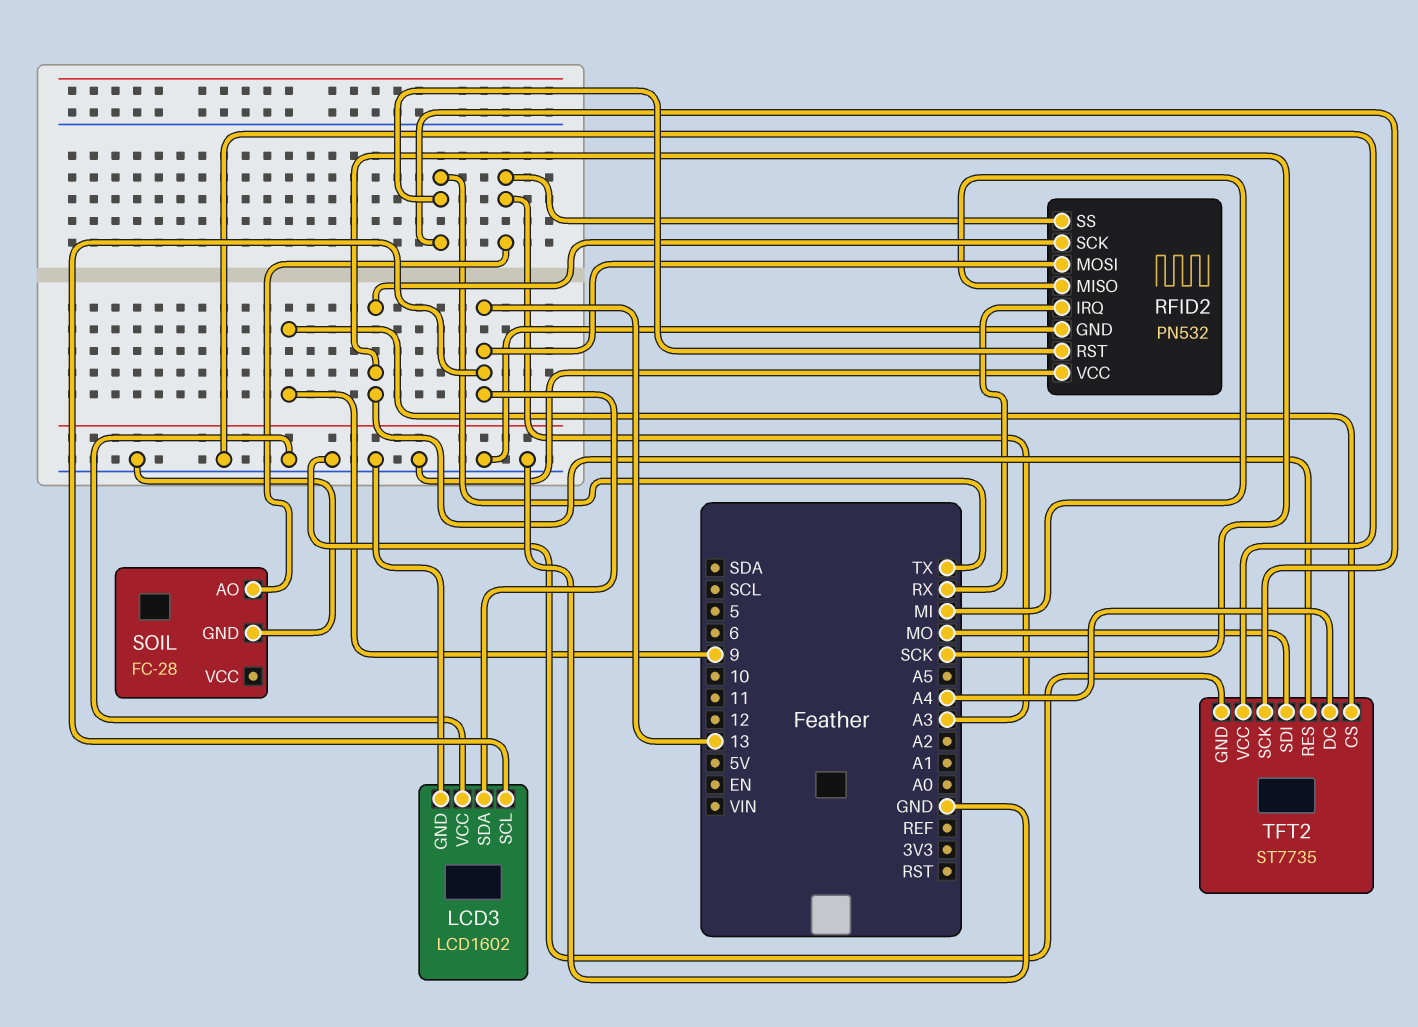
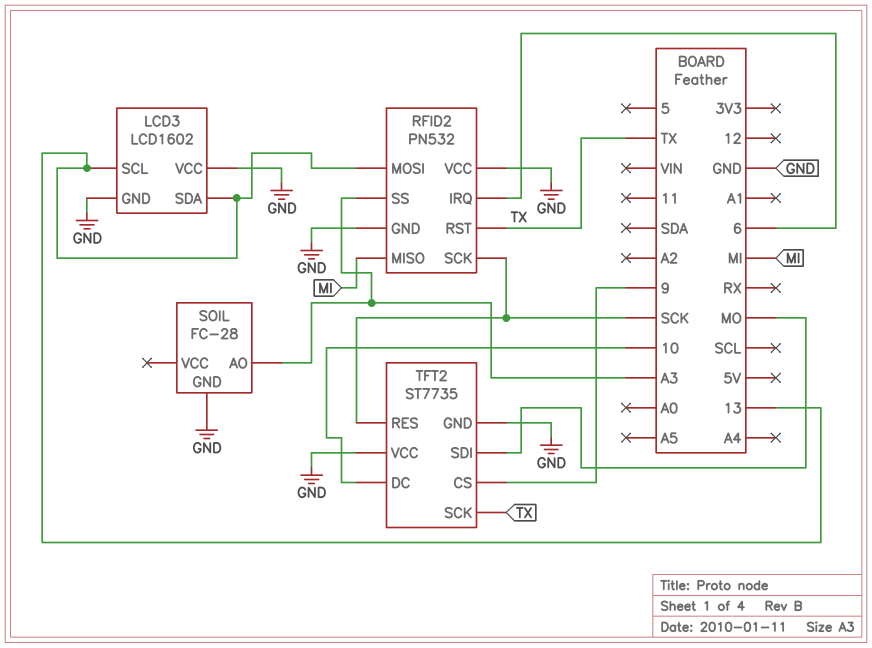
RFID2 pin IRQ: RX -> 6
TFT2 pin DC: A4 -> 10

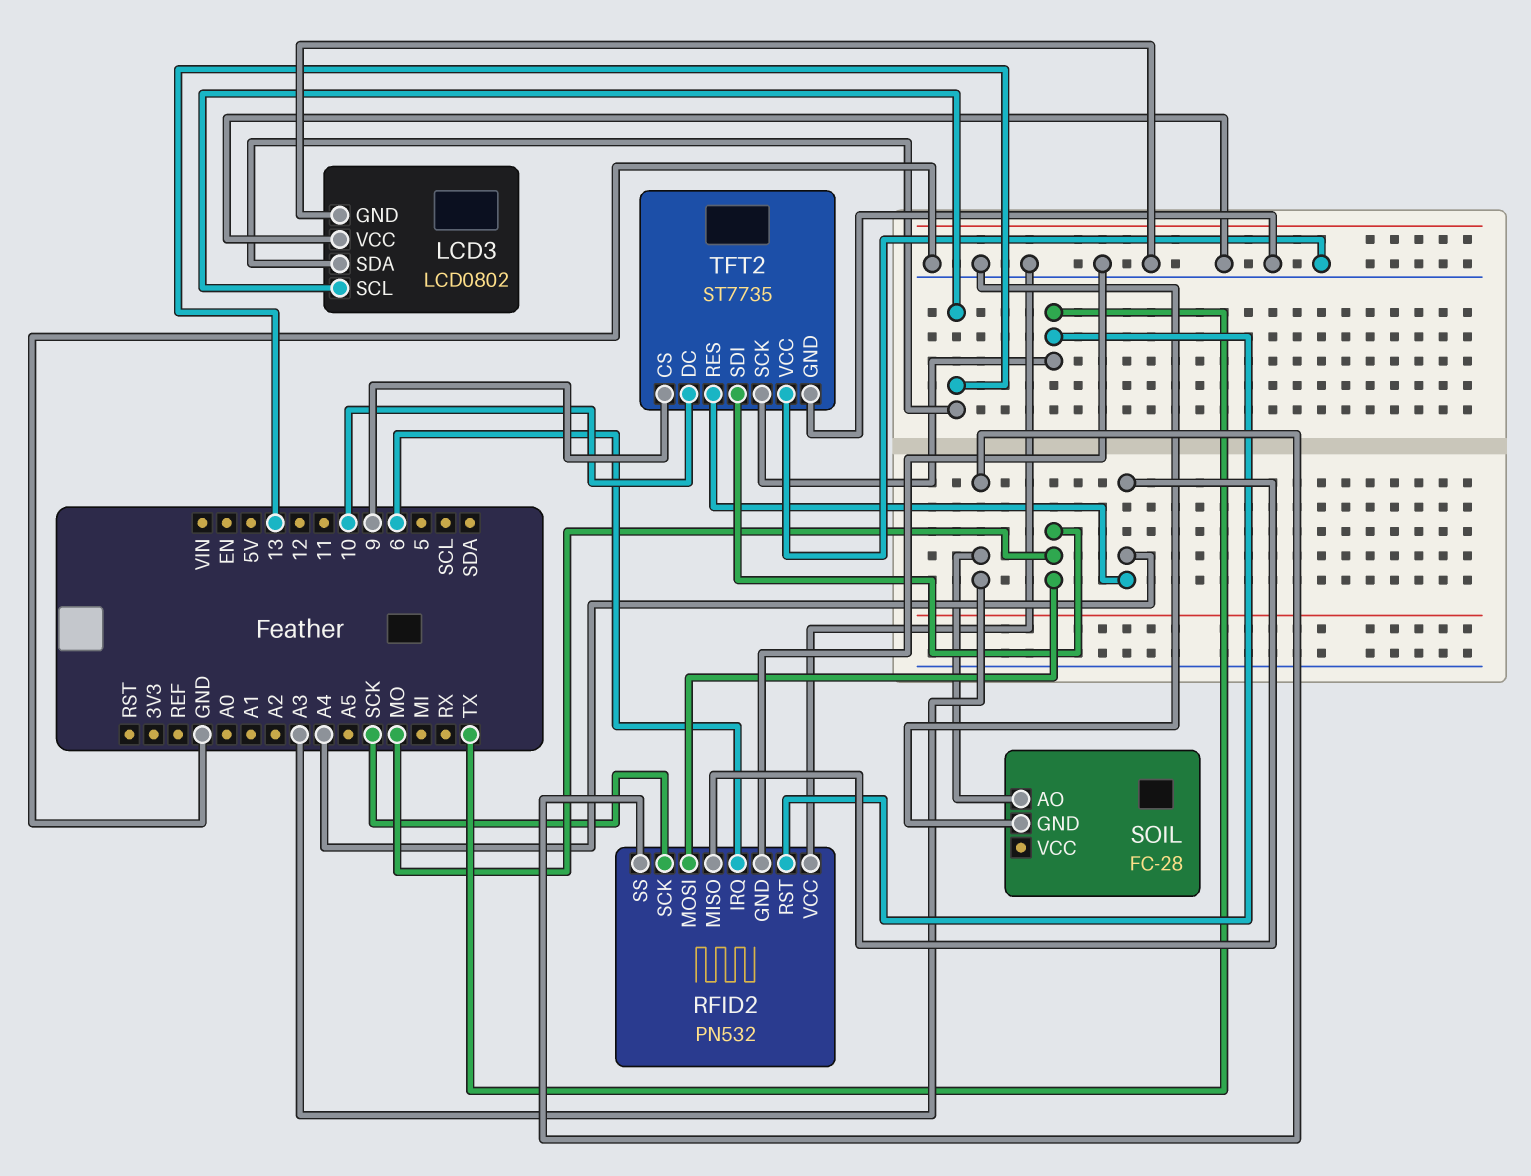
LCD3: LCD1602 -> LCD0802
RFID2 pin MISO: MI -> A4
RFID2 pin MOSI: 13 -> MO
TFT2 pin RES: SCK -> A4

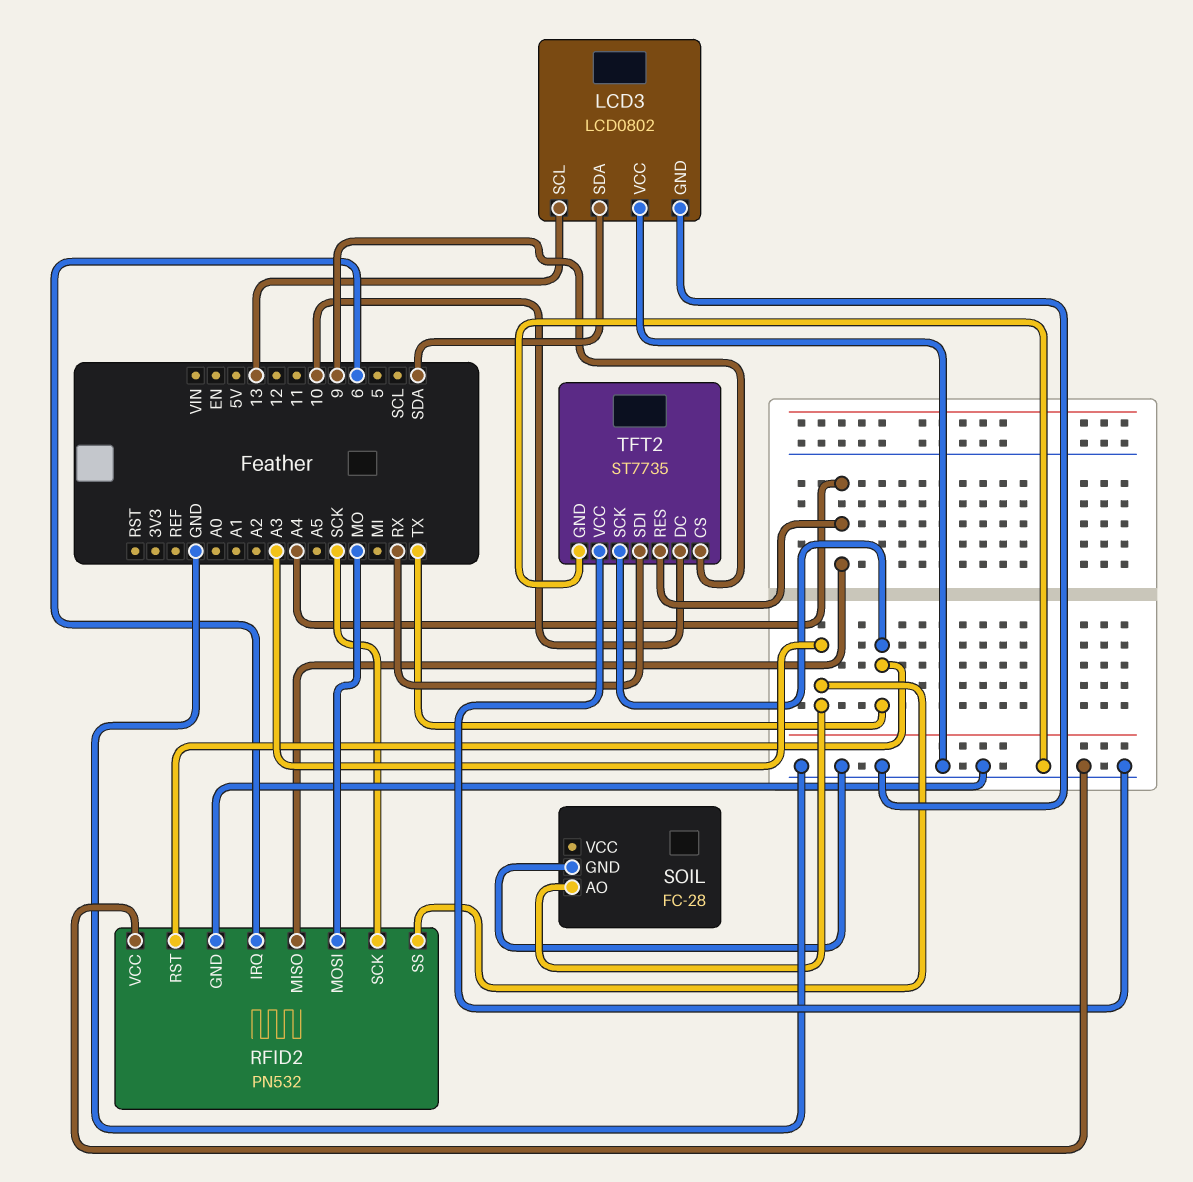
LCD3 pin SDA: 13 -> SDA
TFT2 pin SDI: MO -> RX

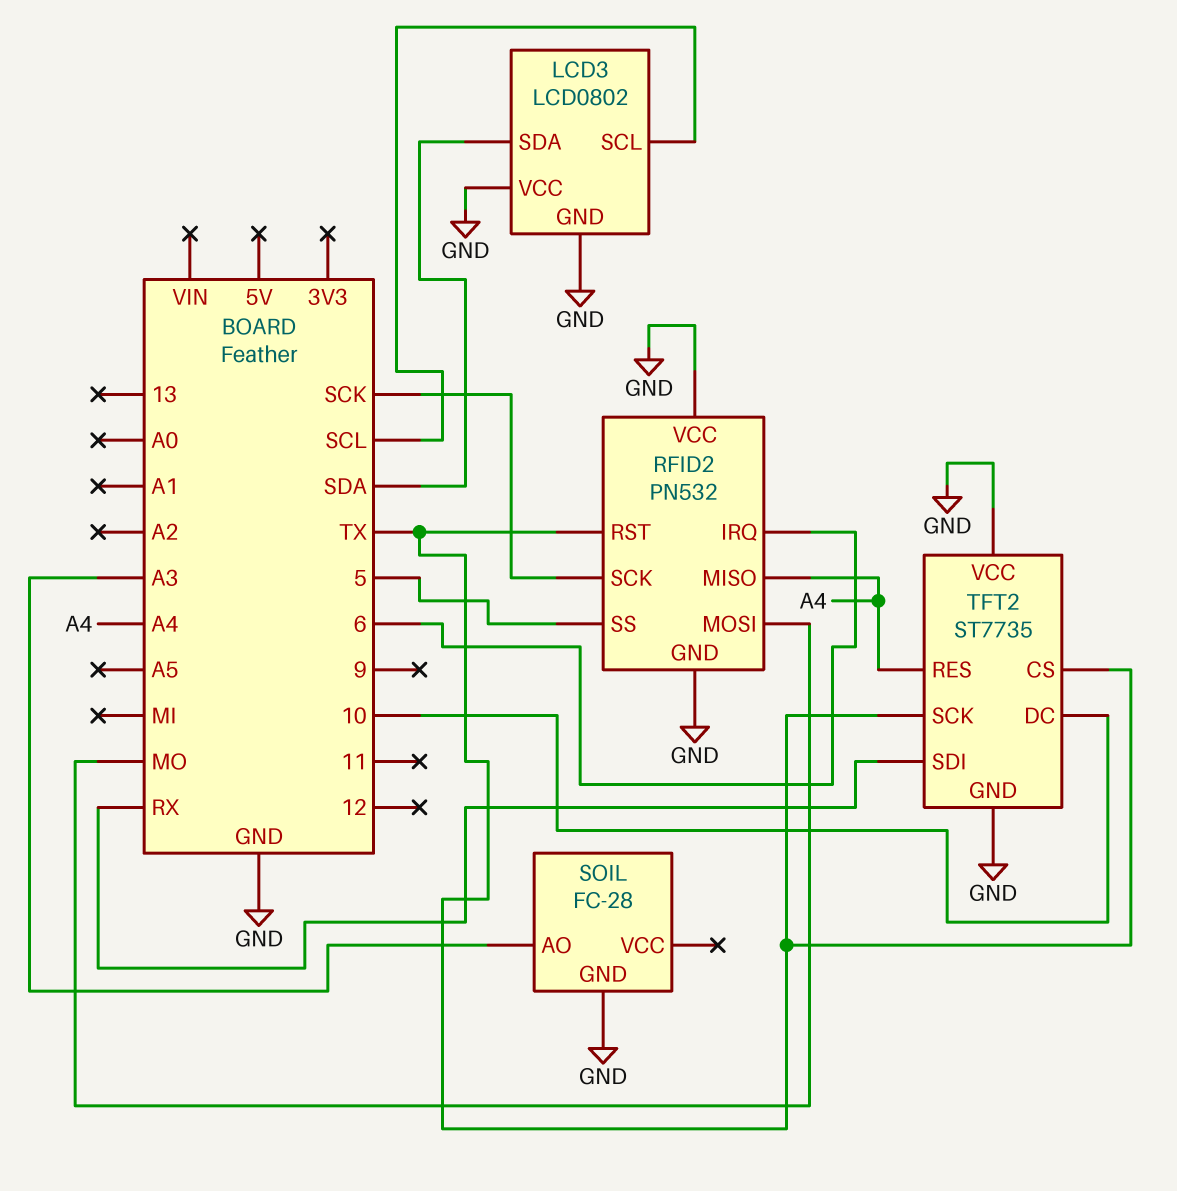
LCD3 pin SCL: 13 -> SCL
RFID2 pin SS: A3 -> 5
TFT2 pin CS: 9 -> TX

